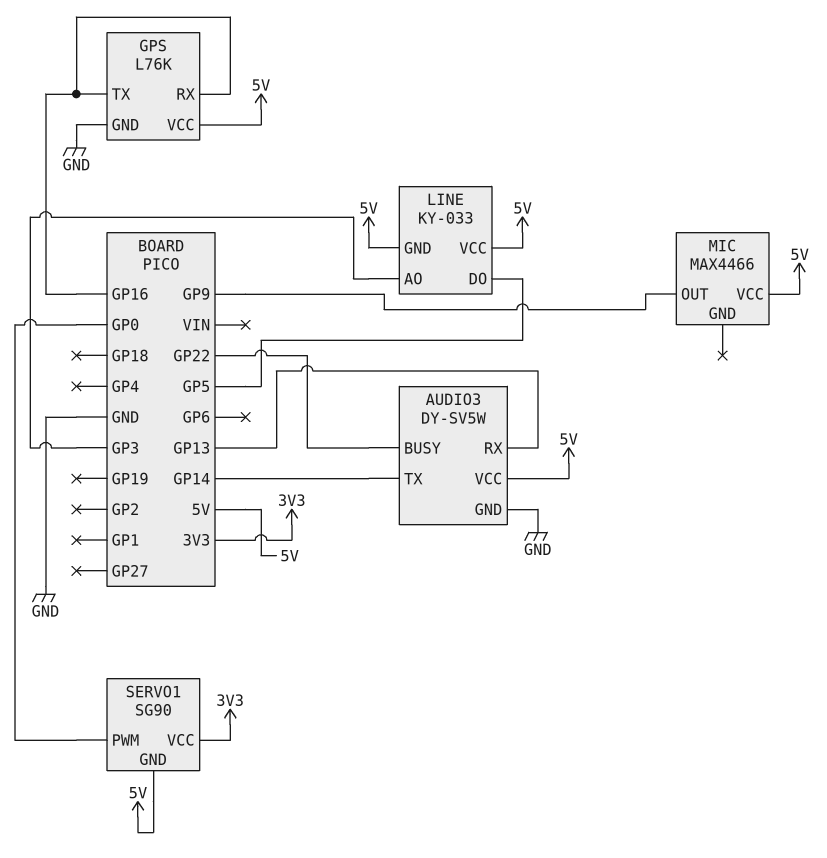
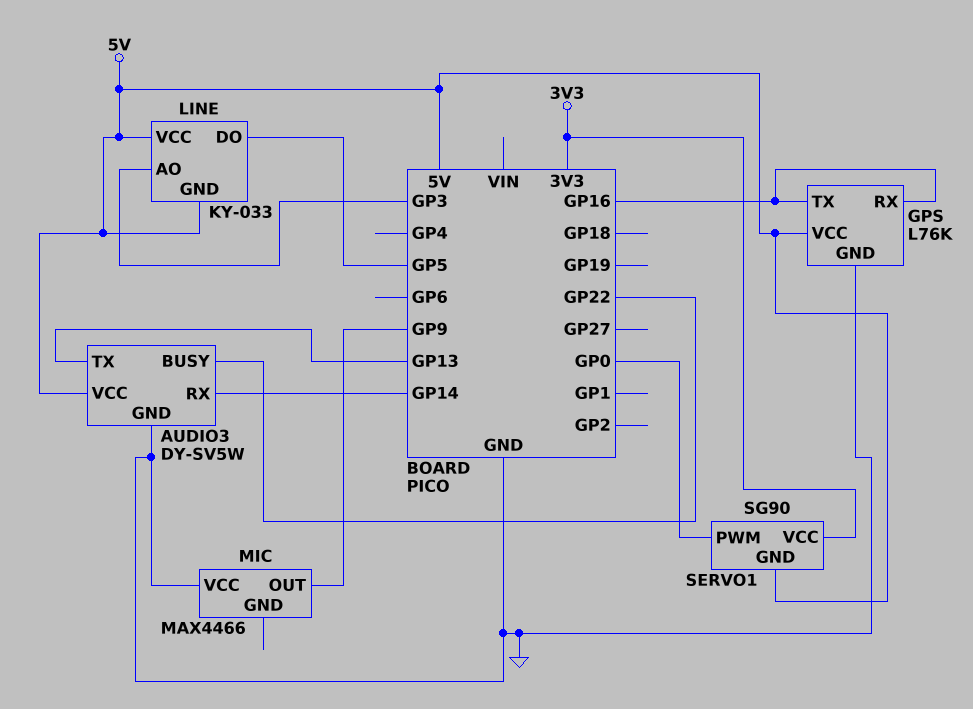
AUDIO3 pin RX: GP13 -> GP14
AUDIO3 pin TX: GP14 -> GP13
MIC pin VCC: 5V -> GND

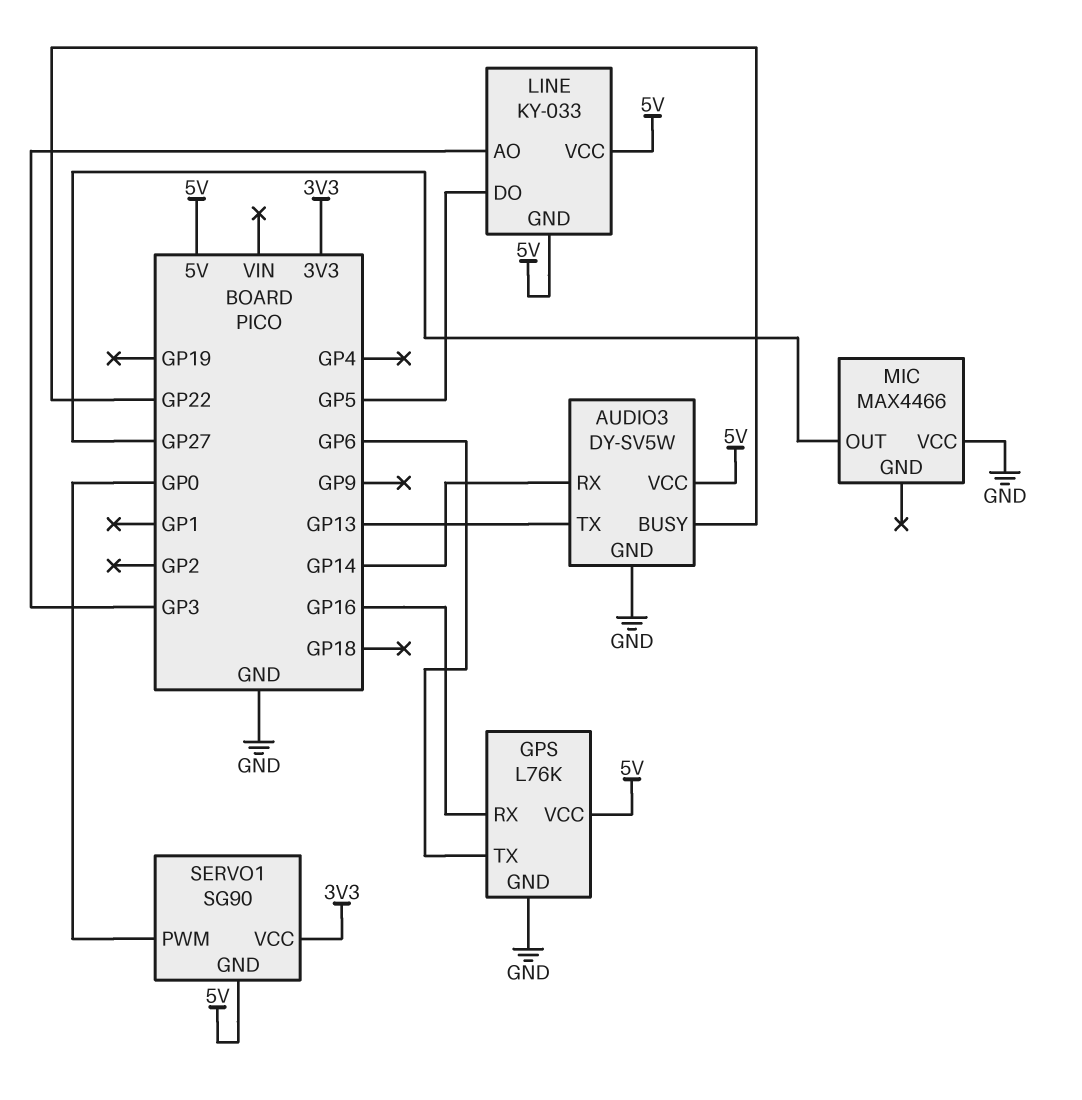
GPS pin TX: GP16 -> GP6
MIC pin OUT: GP9 -> GP27

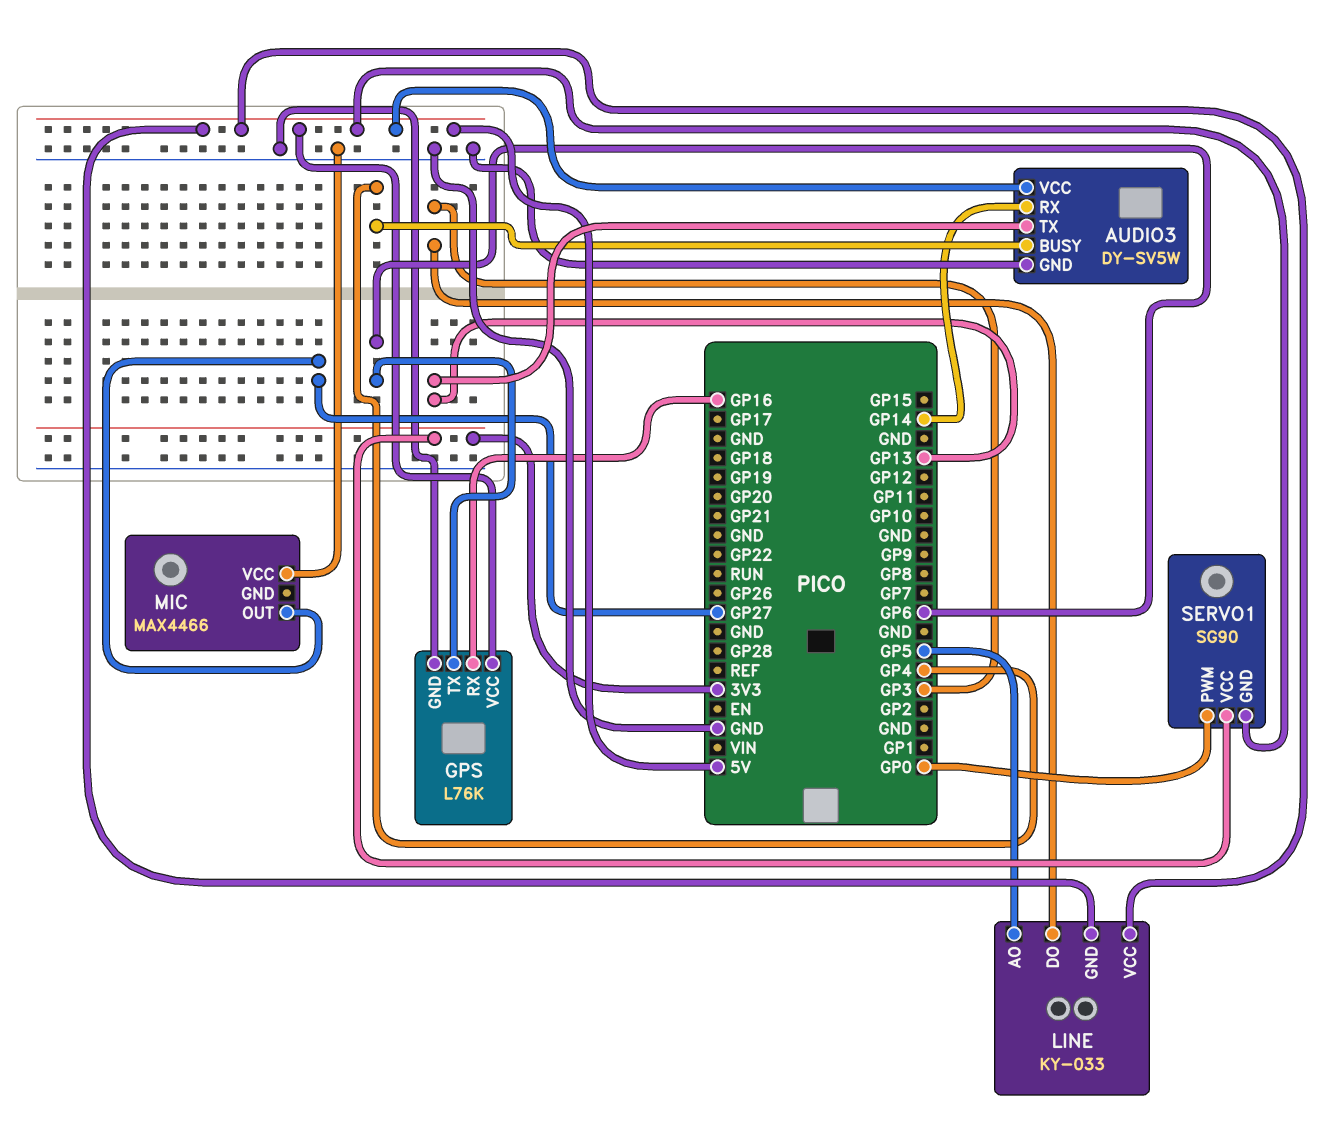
AUDIO3 pin BUSY: GP22 -> GP4
LINE pin AO: GP3 -> GP5
LINE pin DO: GP5 -> GP3

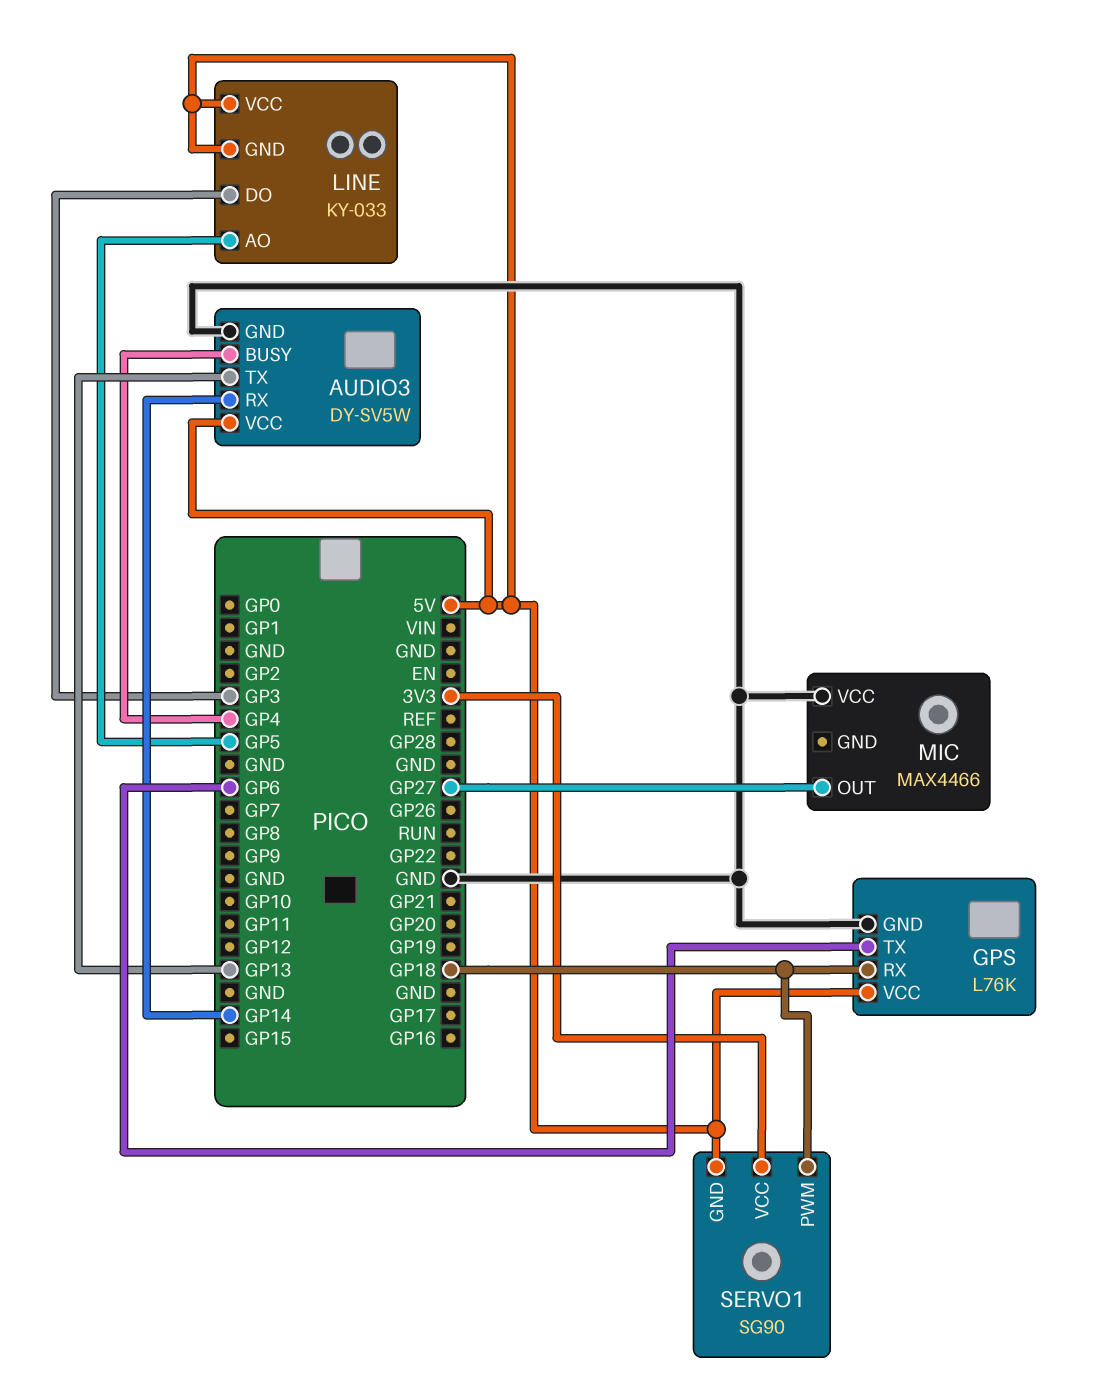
GPS pin RX: GP16 -> GP18
SERVO1 pin PWM: GP0 -> GP18

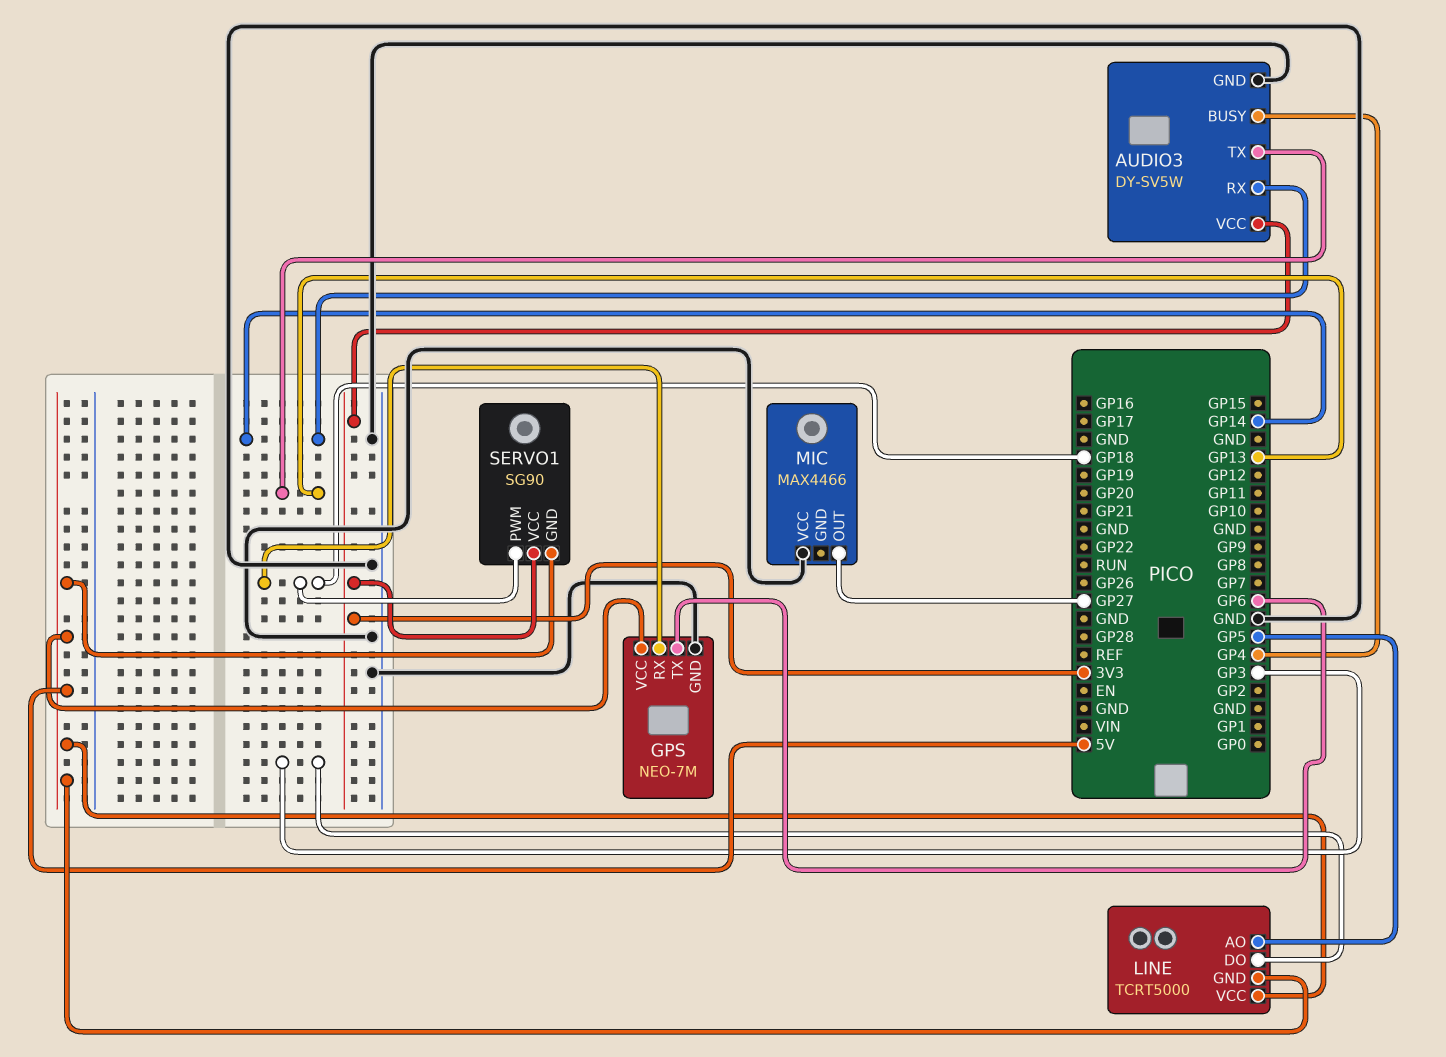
AUDIO3 pin VCC: 5V -> 3V3
GPS: L76K -> NEO-7M
LINE: KY-033 -> TCRT5000

